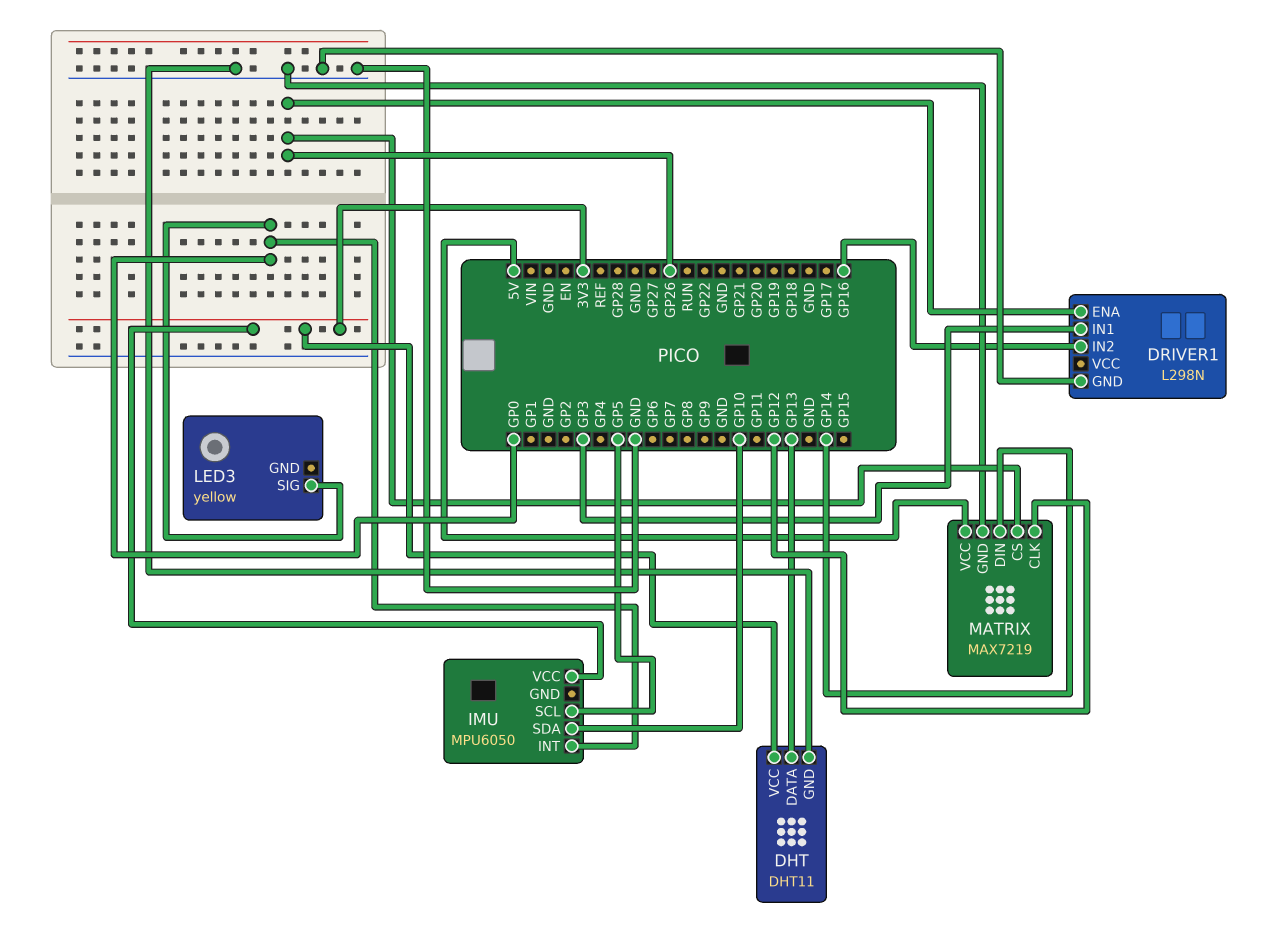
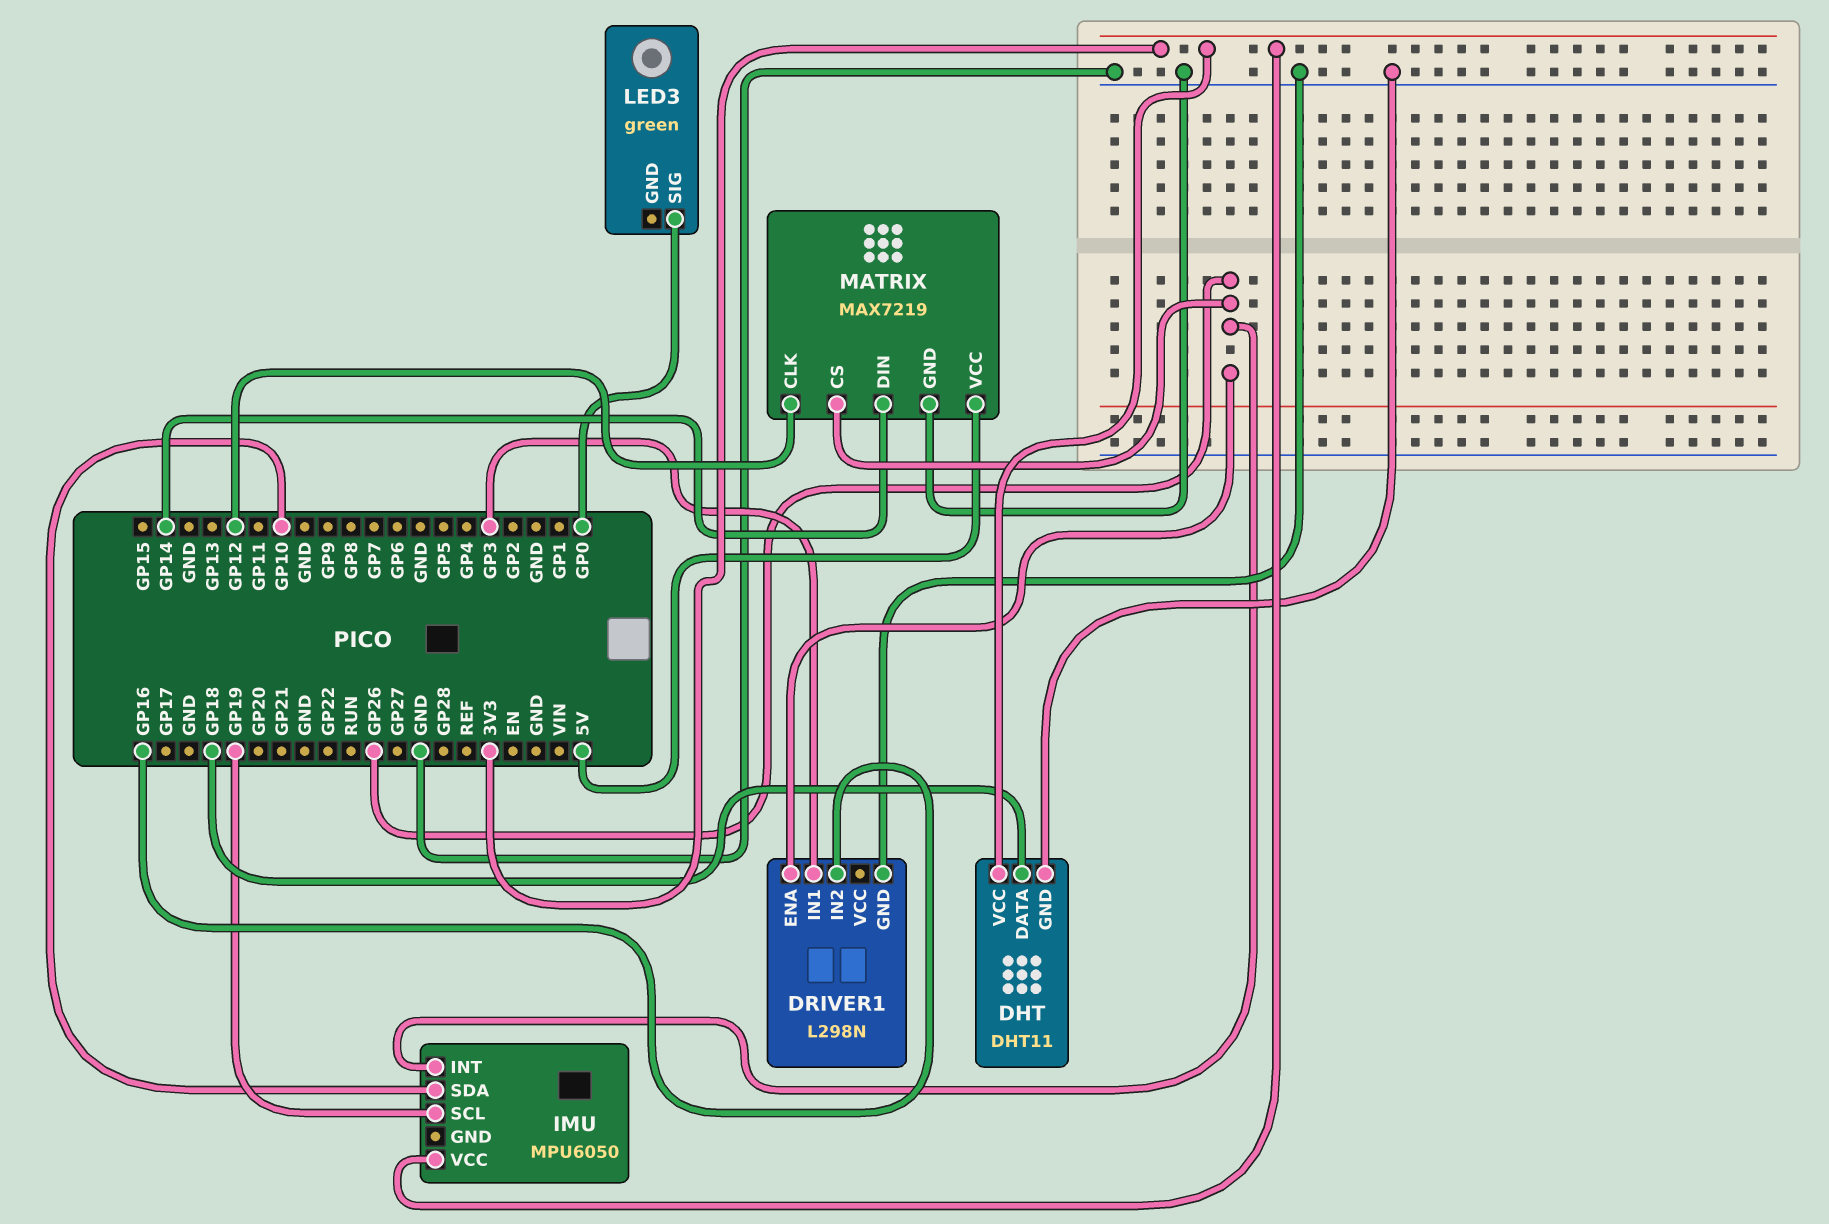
DHT pin DATA: GP13 -> GP18
IMU pin INT: GP0 -> GP26
IMU pin SCL: GP5 -> GP19
LED3: yellow -> green

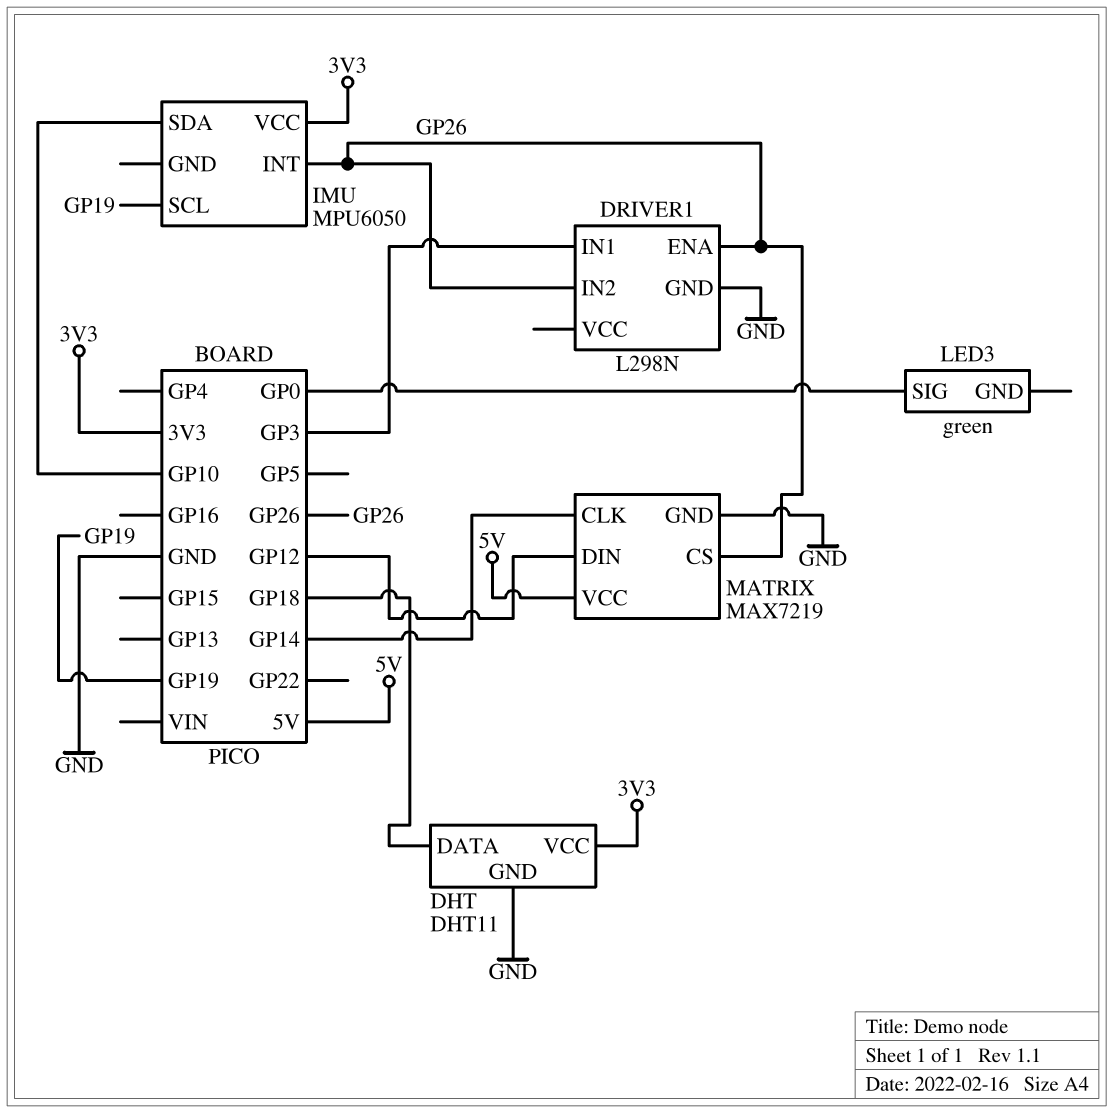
DRIVER1 pin IN2: GP16 -> GP26
MATRIX pin CLK: GP12 -> GP14
MATRIX pin DIN: GP14 -> GP12

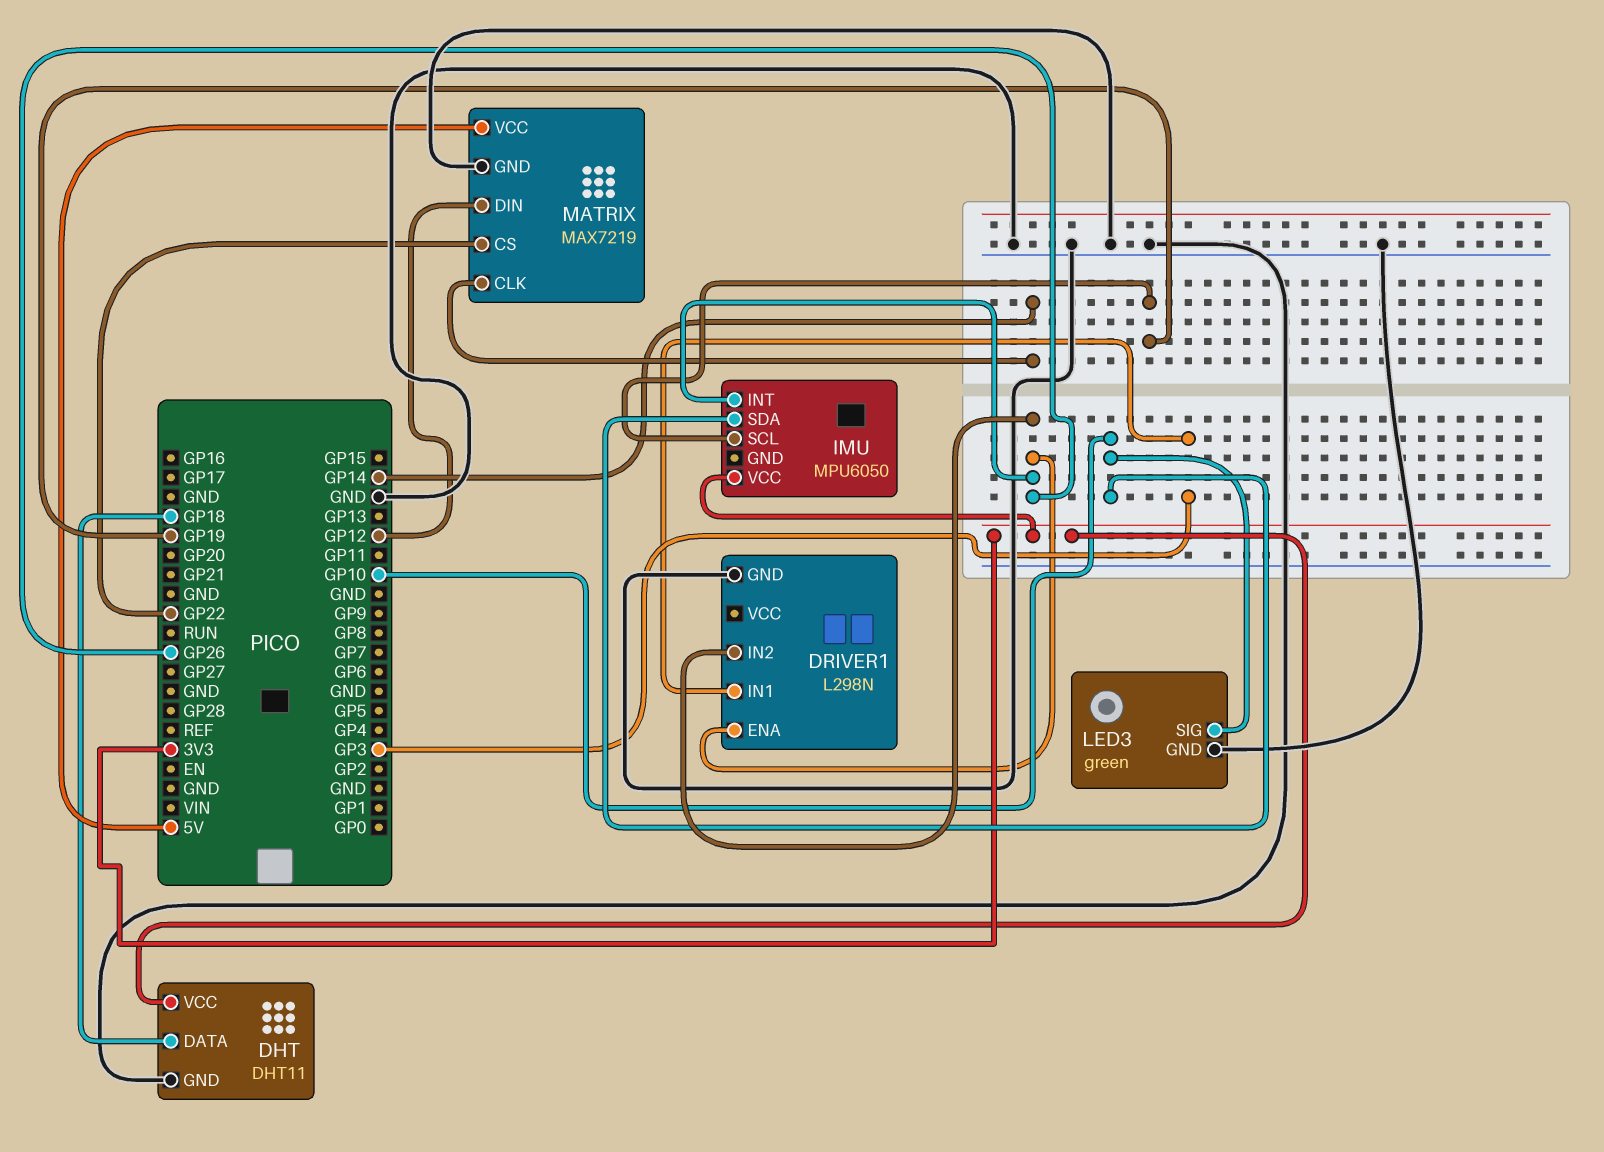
LED3 pin GND: none -> GND
LED3 pin SIG: GP0 -> GP10
MATRIX pin CS: GP26 -> GP22

